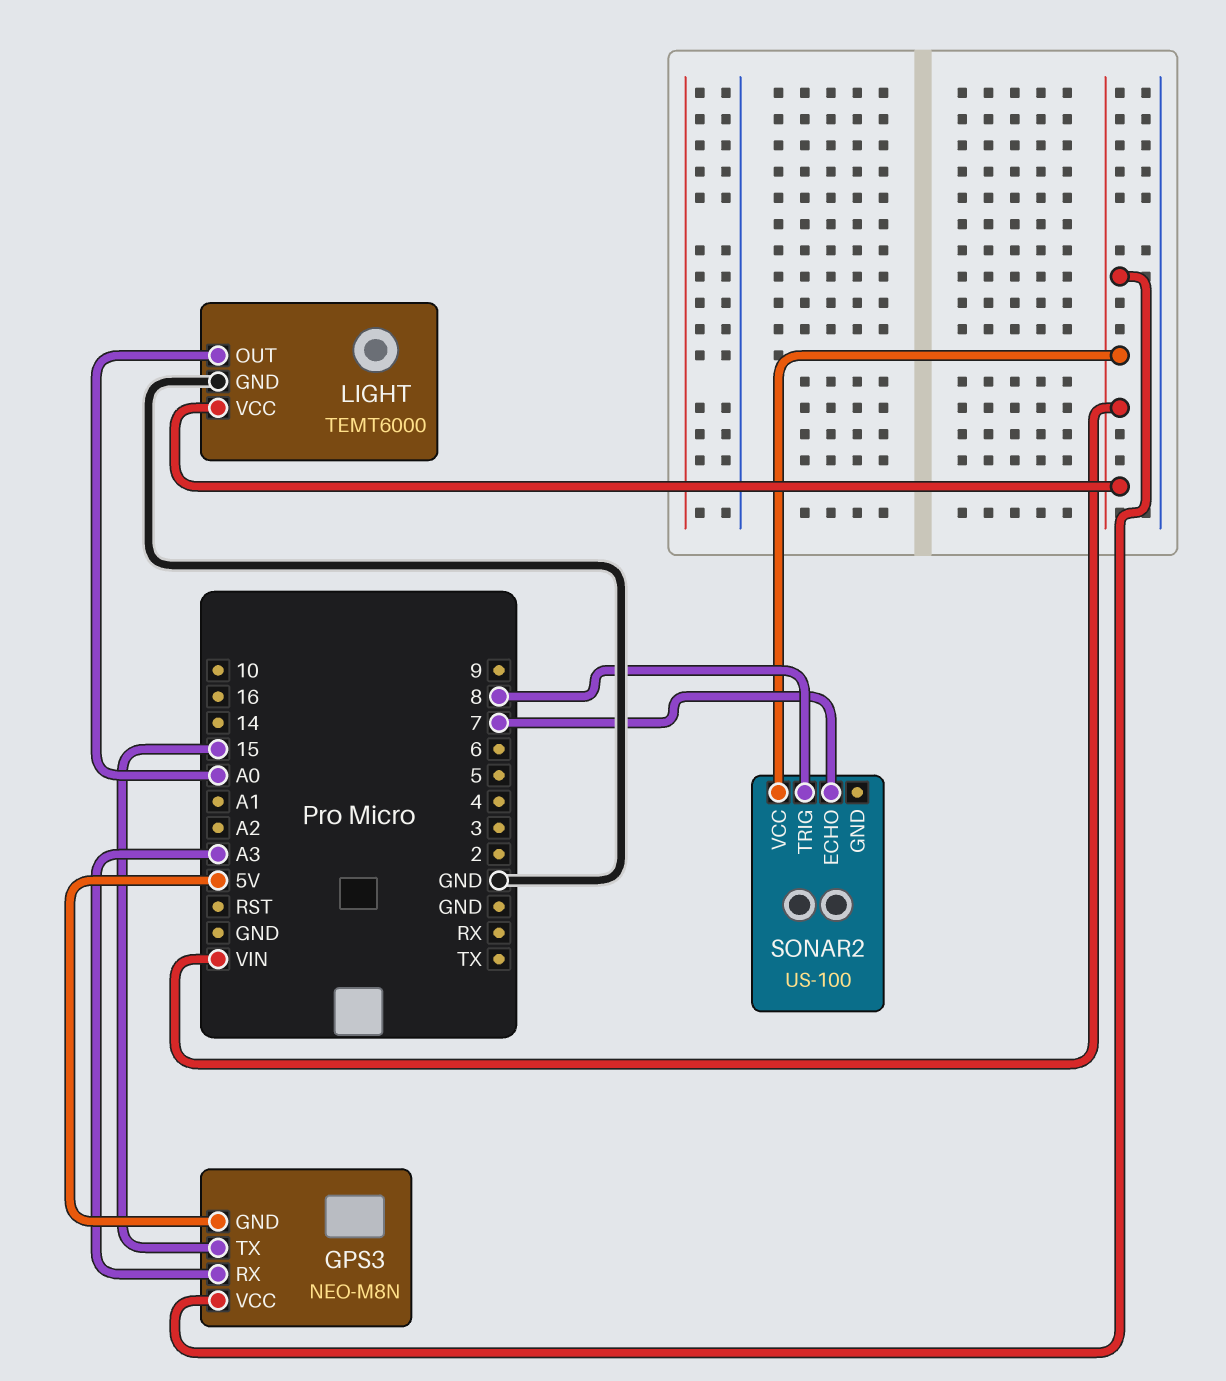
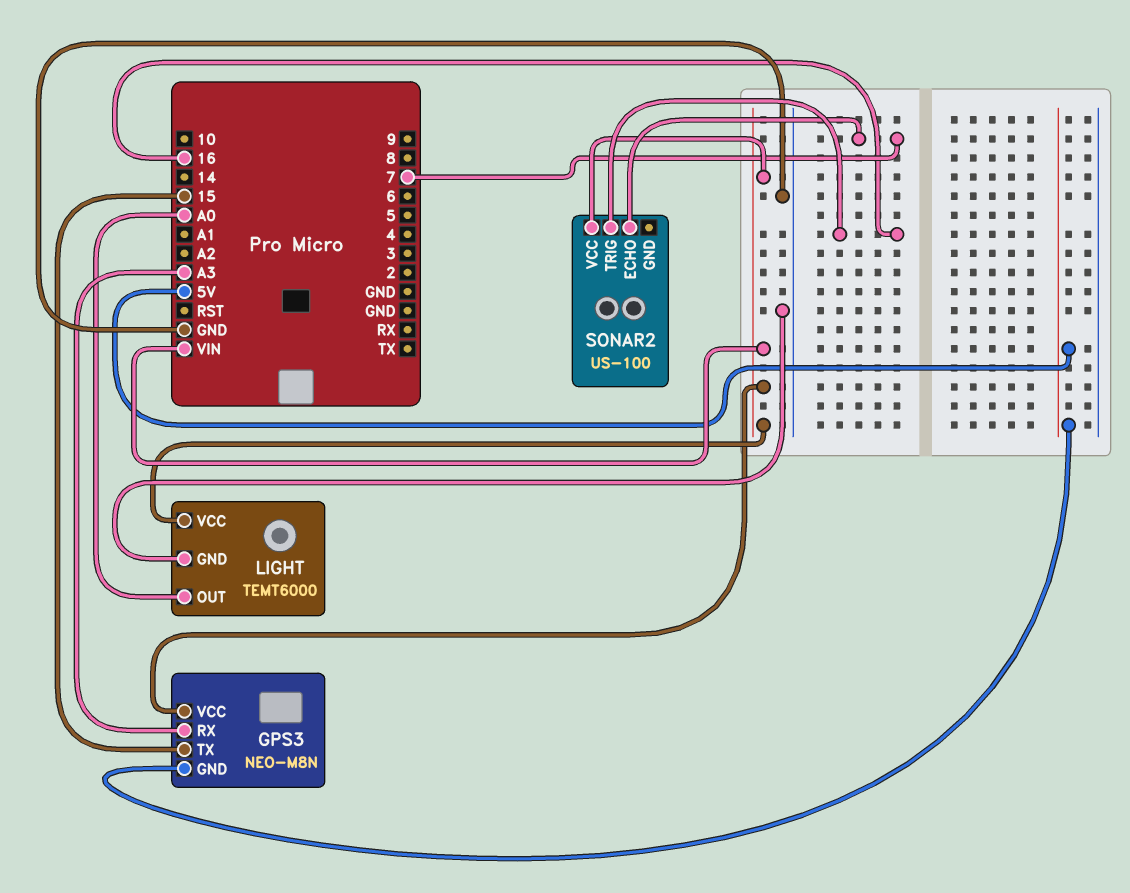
SONAR2 pin TRIG: 8 -> 16

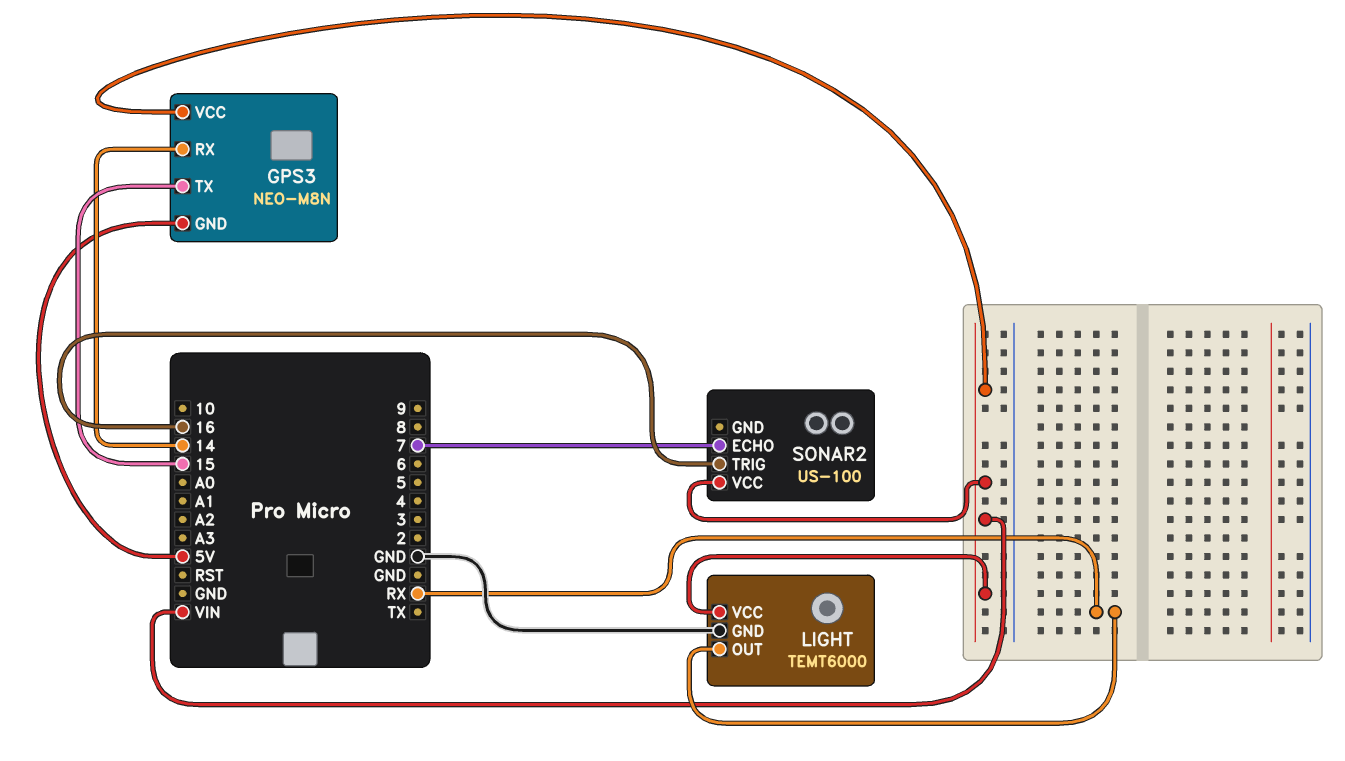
GPS3 pin RX: A3 -> 14
LIGHT pin OUT: A0 -> RX

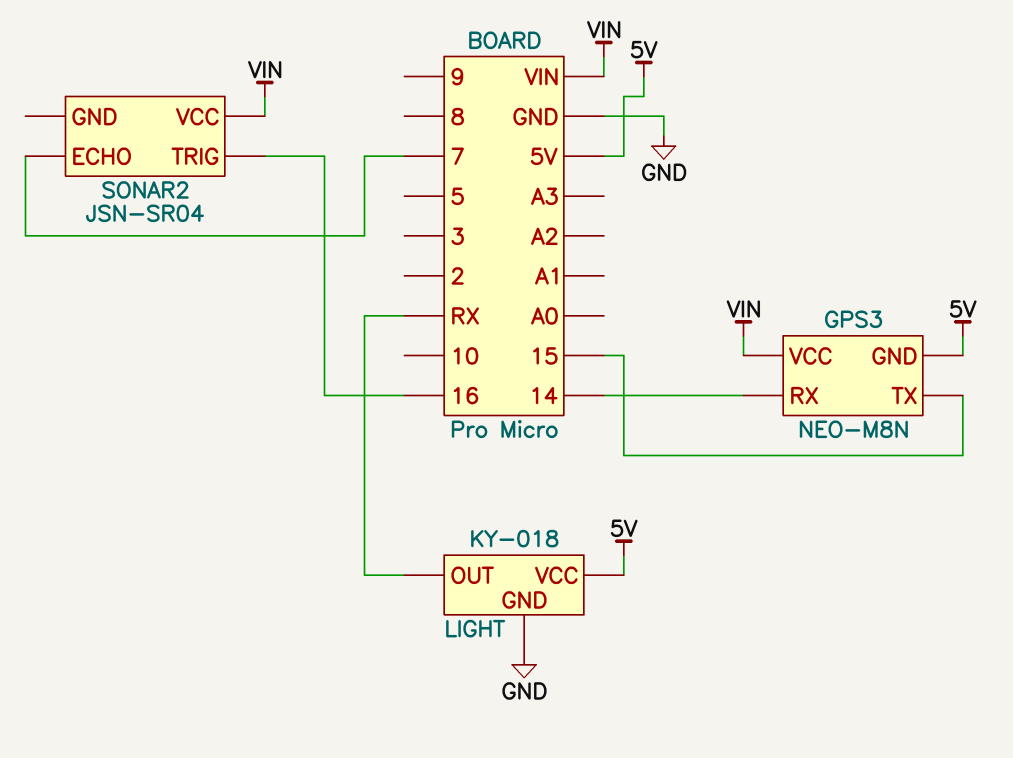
LIGHT: TEMT6000 -> KY-018
LIGHT pin VCC: VIN -> 5V
SONAR2: US-100 -> JSN-SR04

